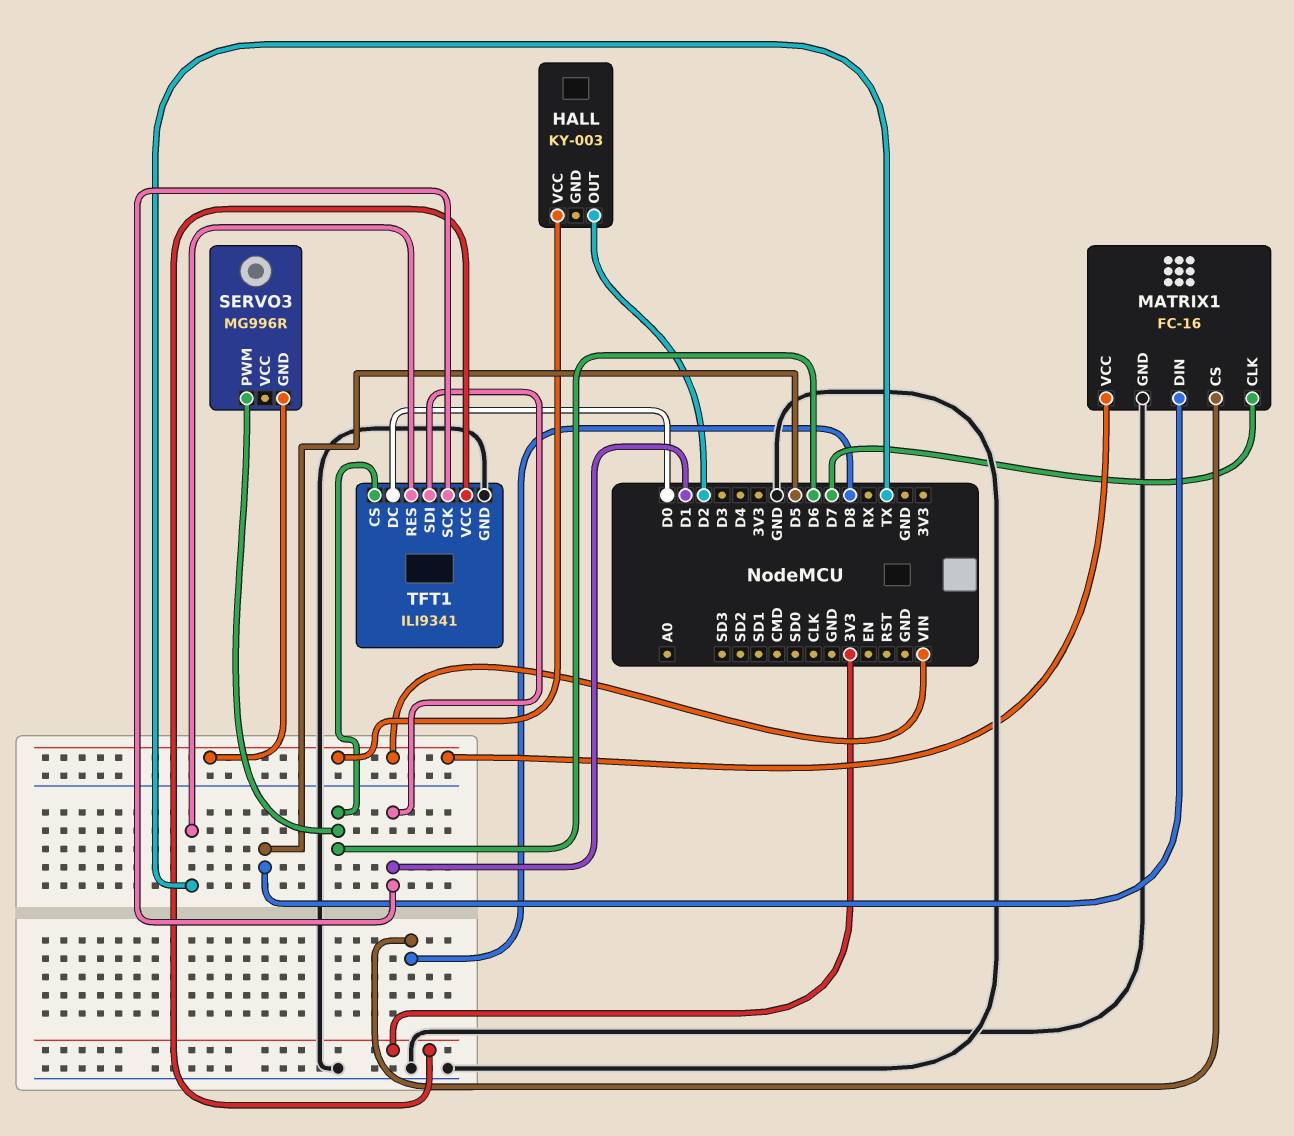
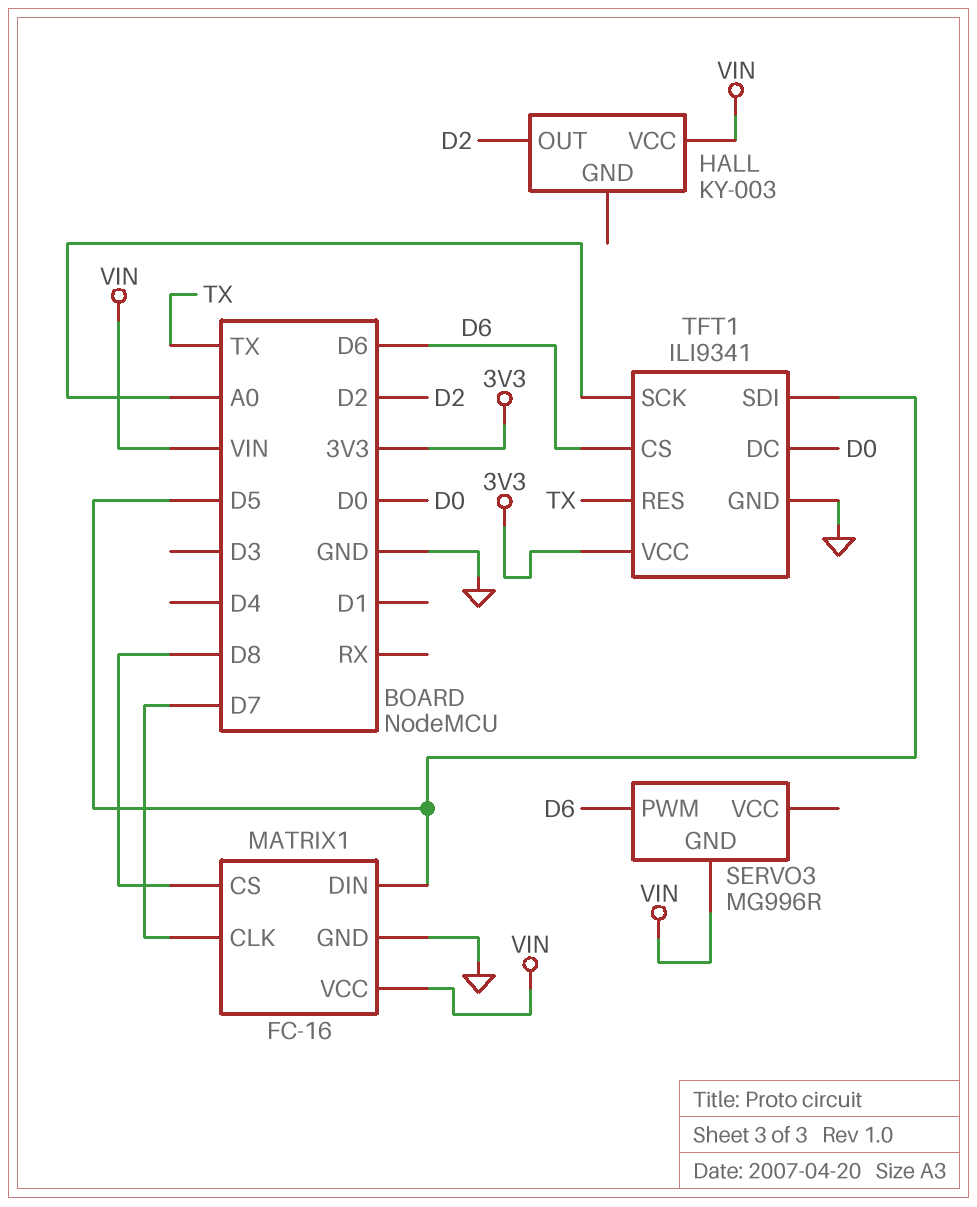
TFT1 pin SCK: D1 -> A0
TFT1 pin SDI: D1 -> D5

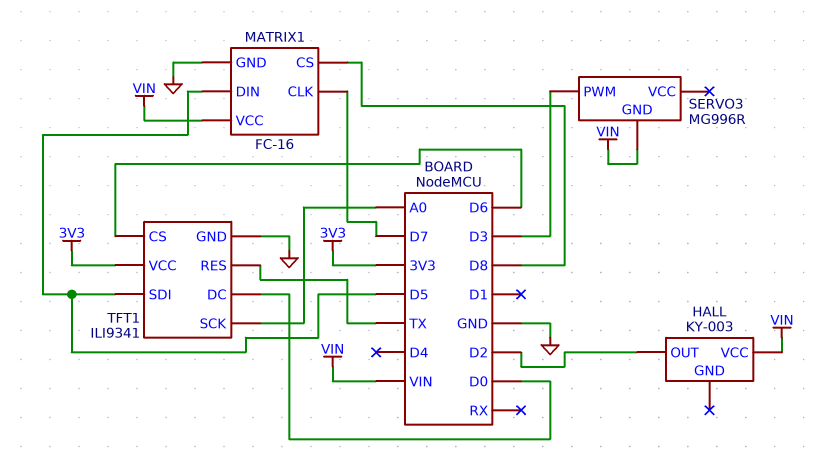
SERVO3 pin PWM: D6 -> D3

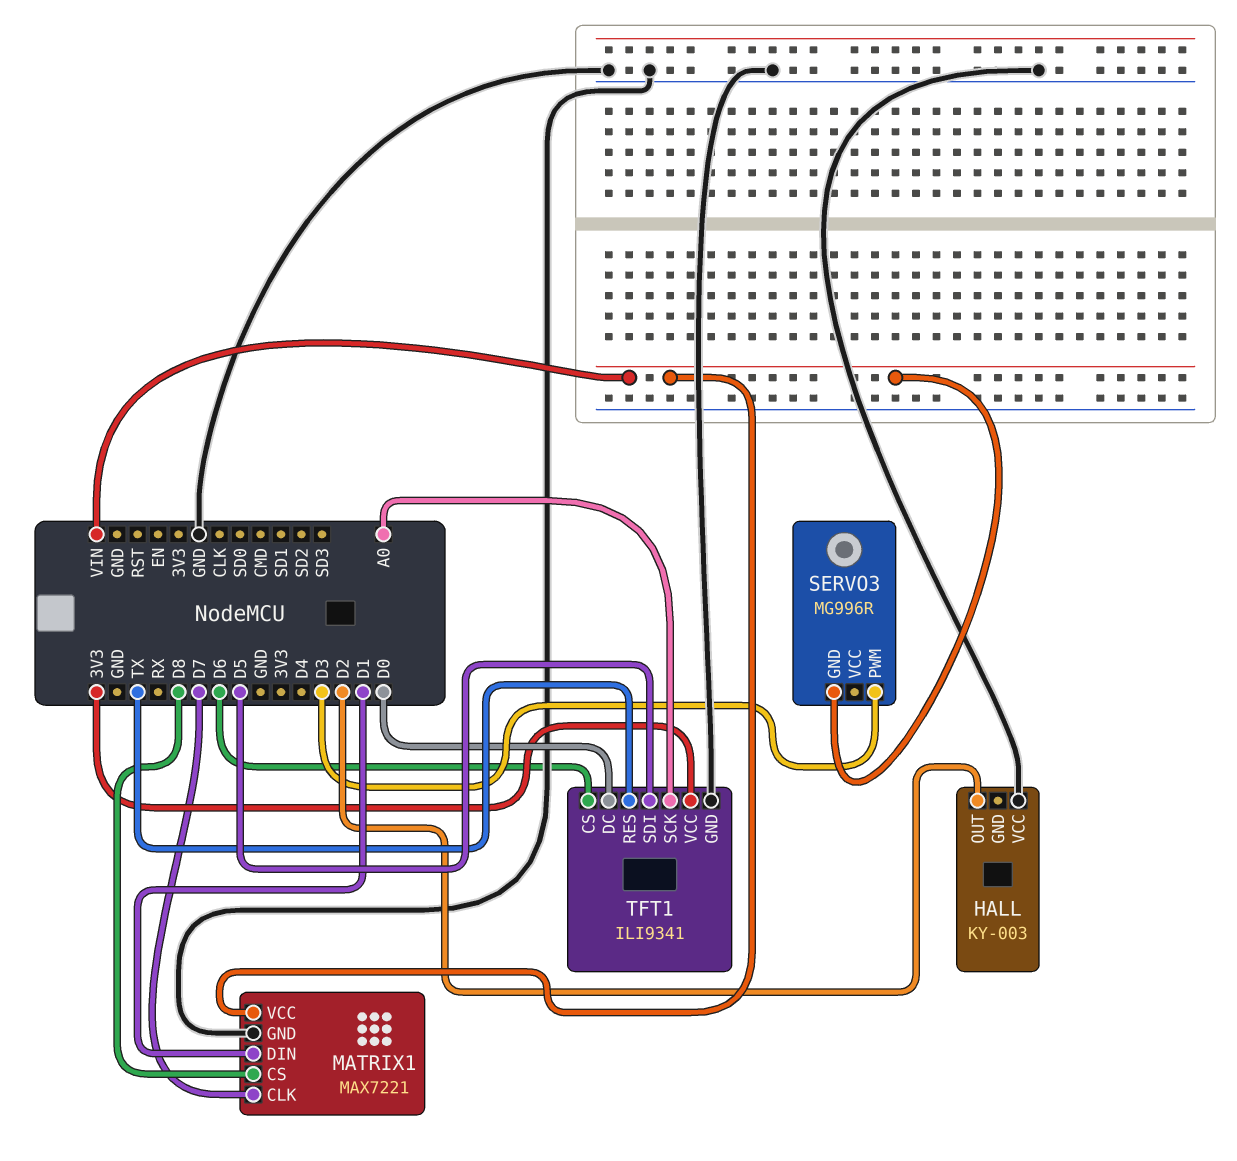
HALL pin VCC: VIN -> GND
MATRIX1: FC-16 -> MAX7221
MATRIX1 pin DIN: D5 -> D1

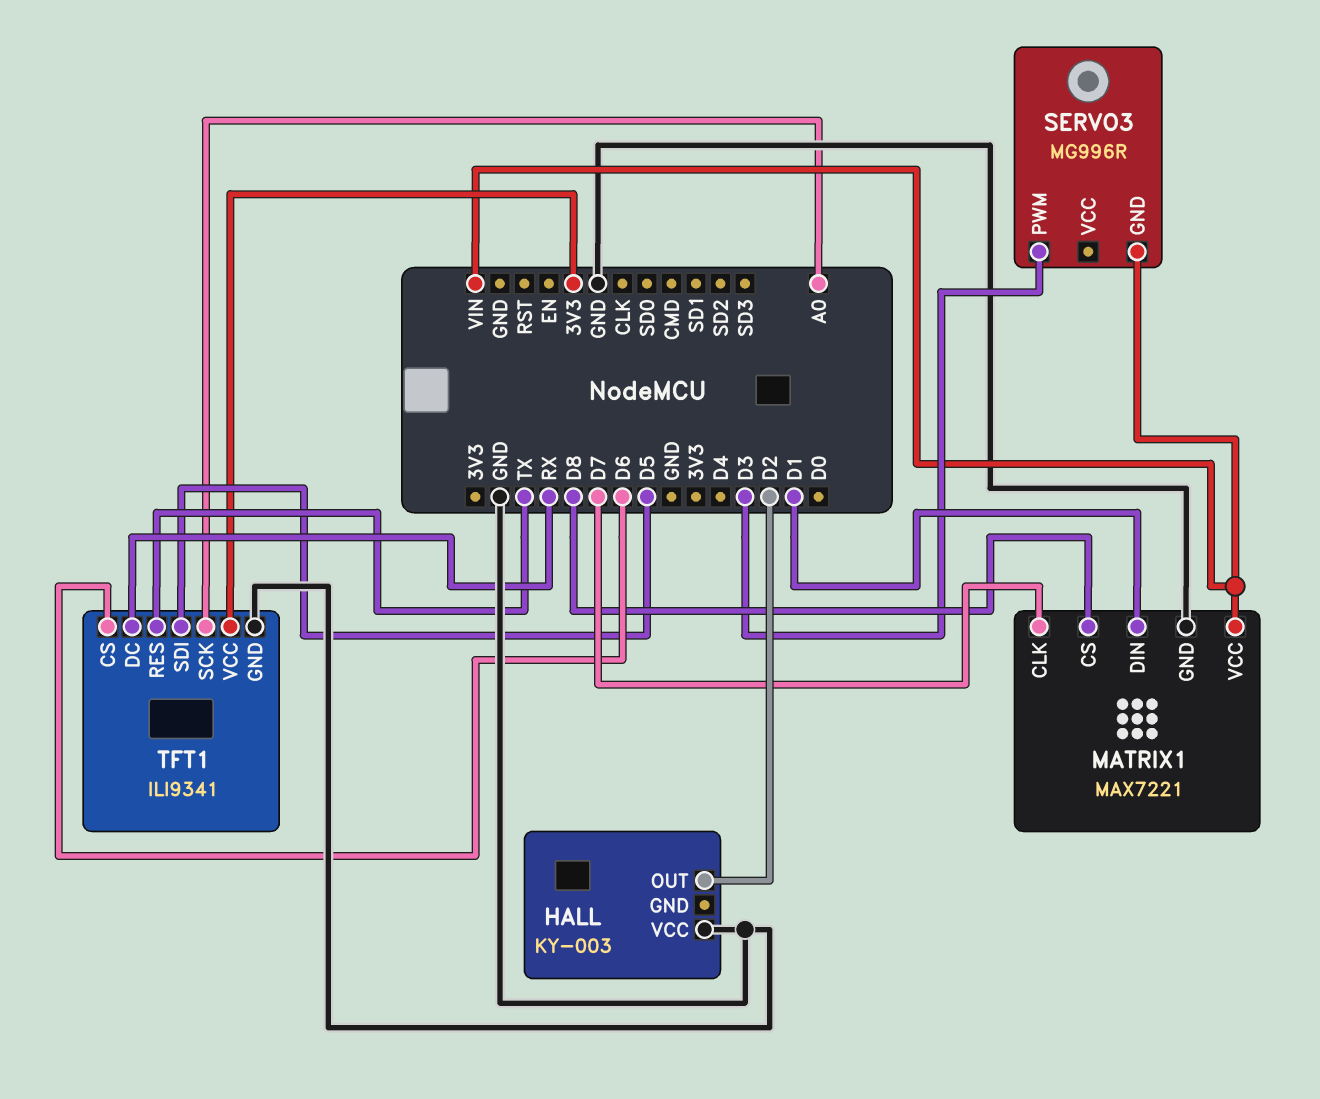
TFT1 pin DC: D0 -> RX

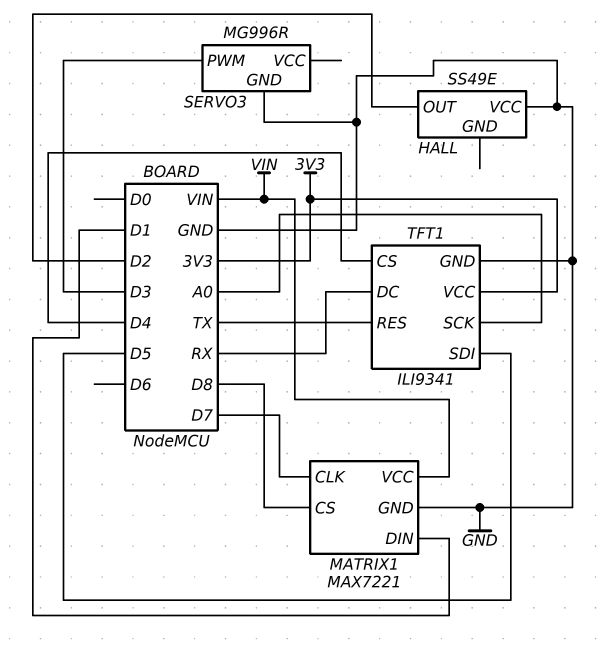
HALL: KY-003 -> SS49E
SERVO3 pin GND: VIN -> GND
TFT1 pin CS: D6 -> D4

